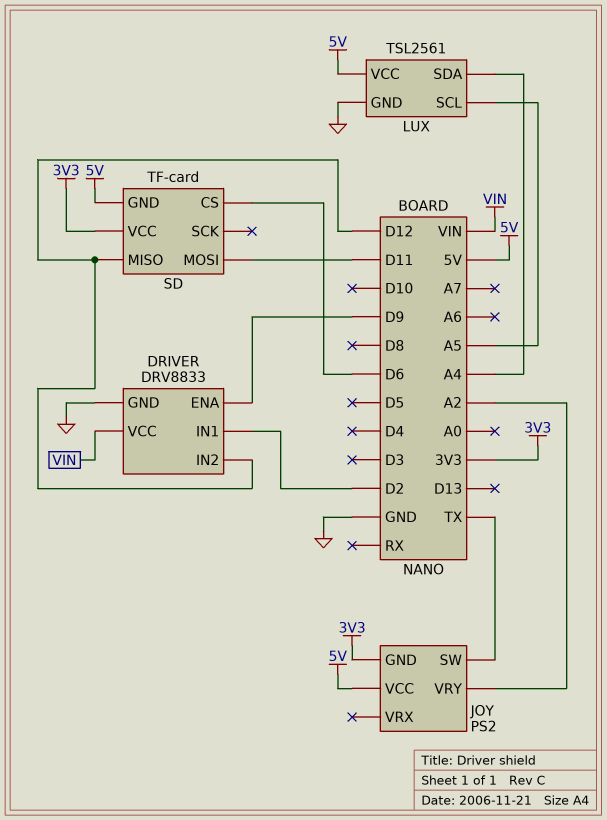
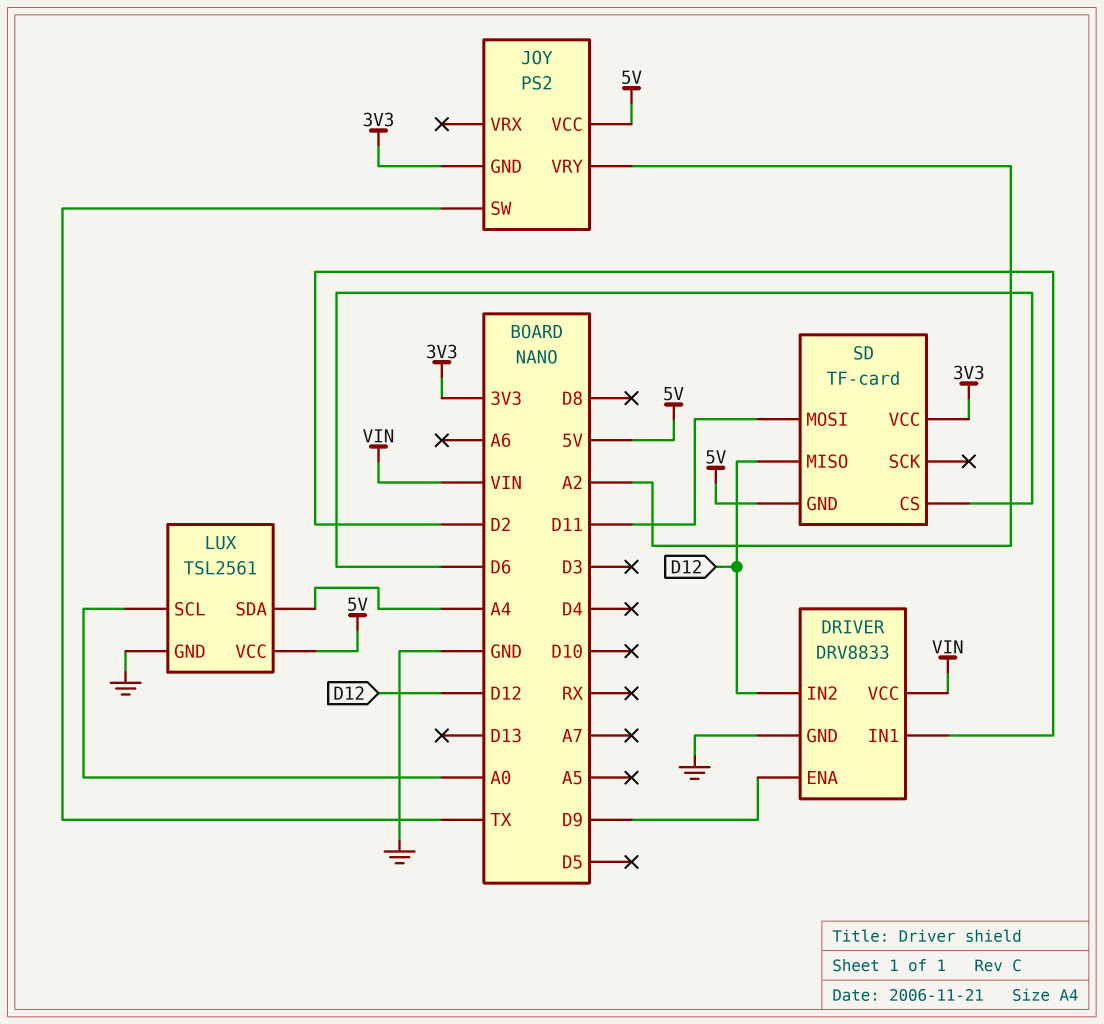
LUX pin SCL: A5 -> A0

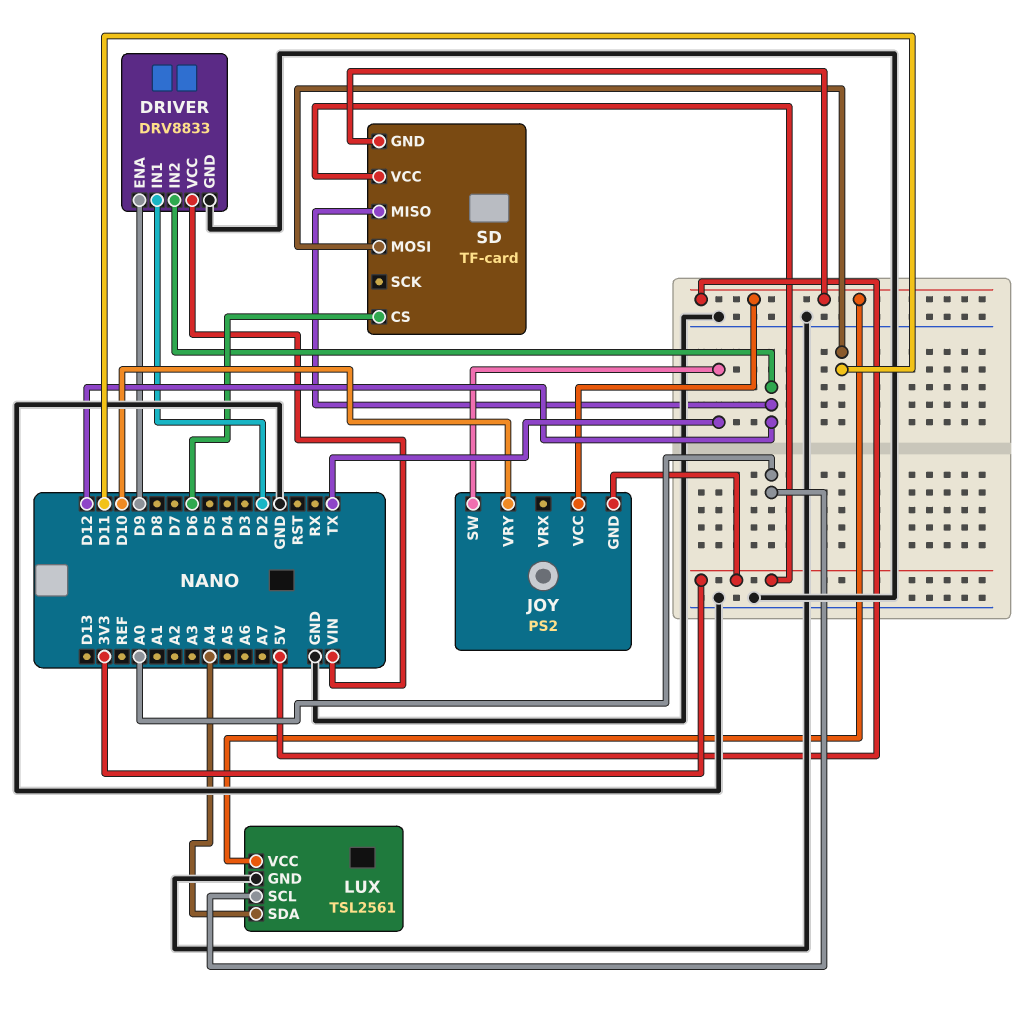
JOY pin VRY: A2 -> D10

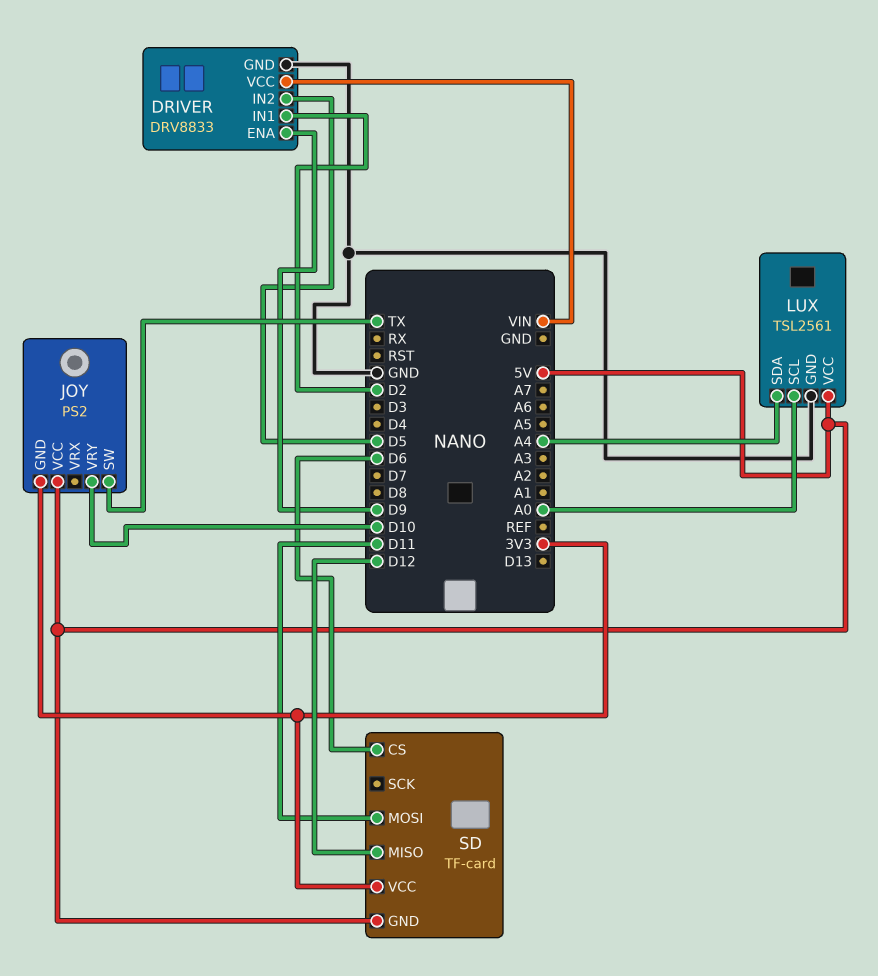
DRIVER pin IN2: D12 -> D5

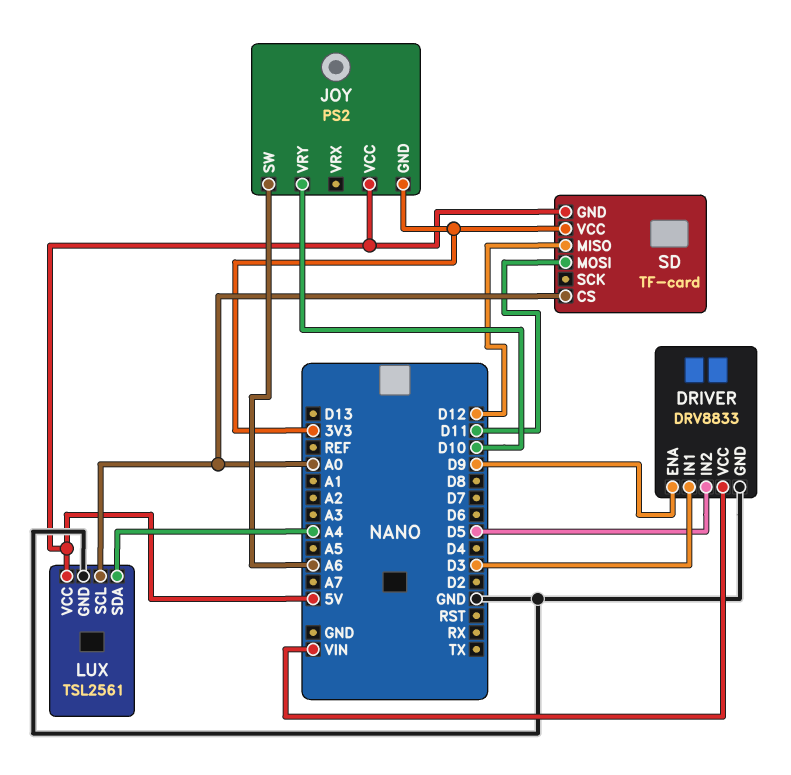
DRIVER pin IN1: D2 -> D3
JOY pin SW: TX -> A6
SD pin CS: D6 -> A0

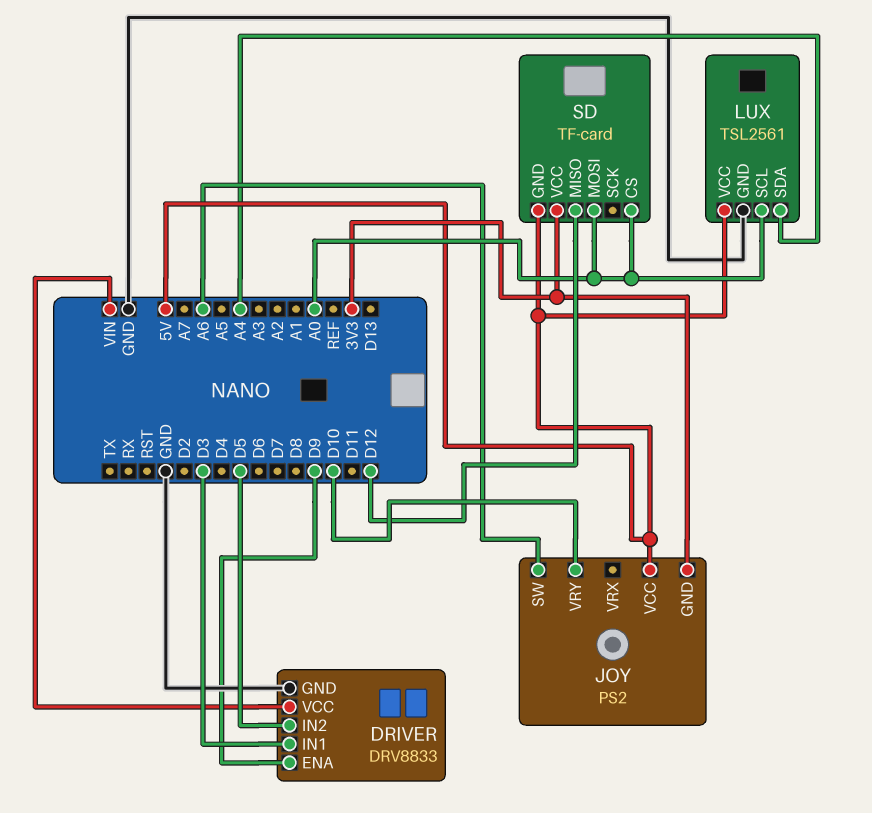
SD pin MOSI: D11 -> A0

